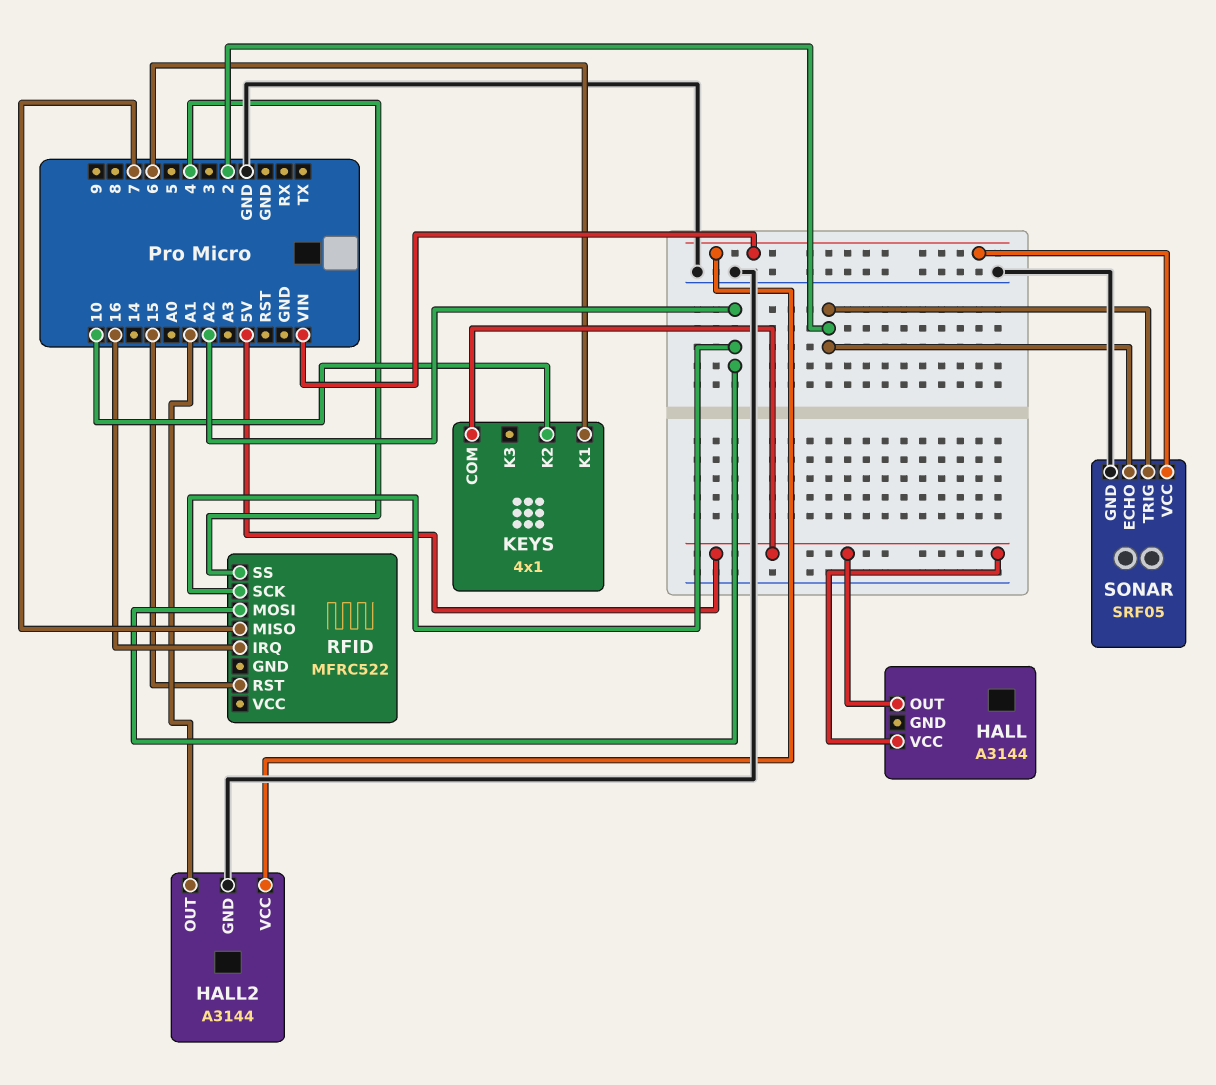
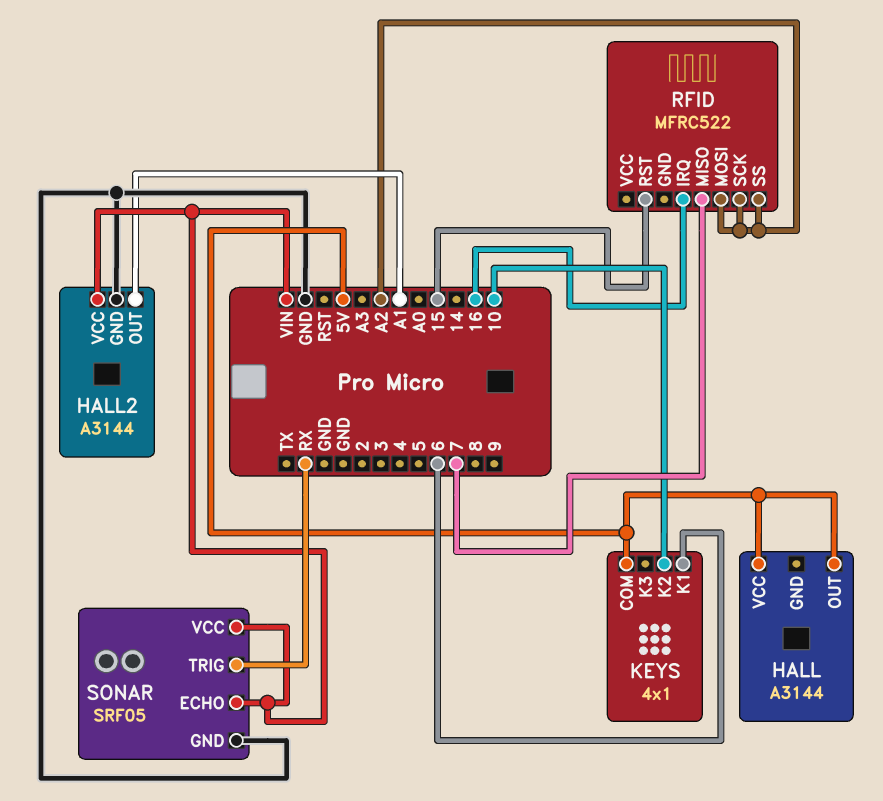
RFID pin SS: 4 -> A2
SONAR pin ECHO: 2 -> VIN
SONAR pin TRIG: 2 -> RX

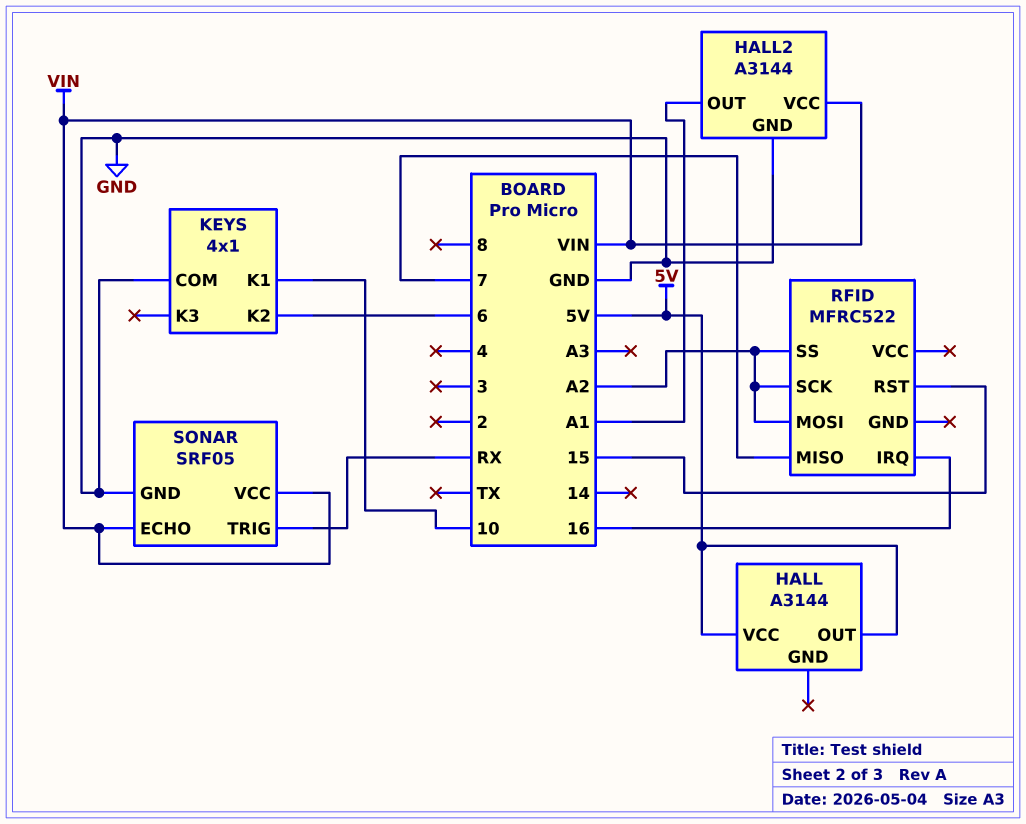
KEYS pin COM: 5V -> GND
KEYS pin K1: 6 -> 10
KEYS pin K2: 10 -> 6

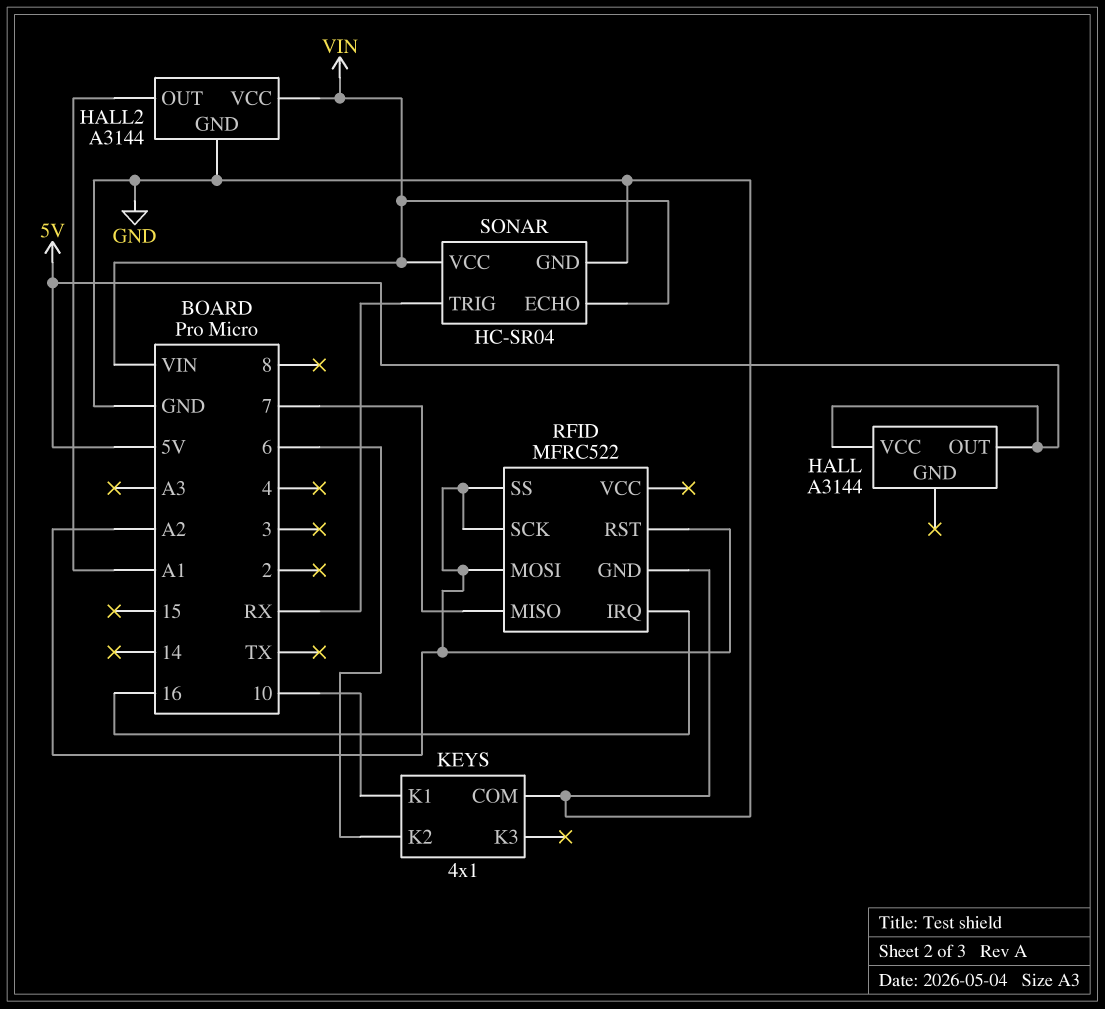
RFID pin GND: none -> GND
RFID pin RST: 15 -> A2
SONAR: SRF05 -> HC-SR04

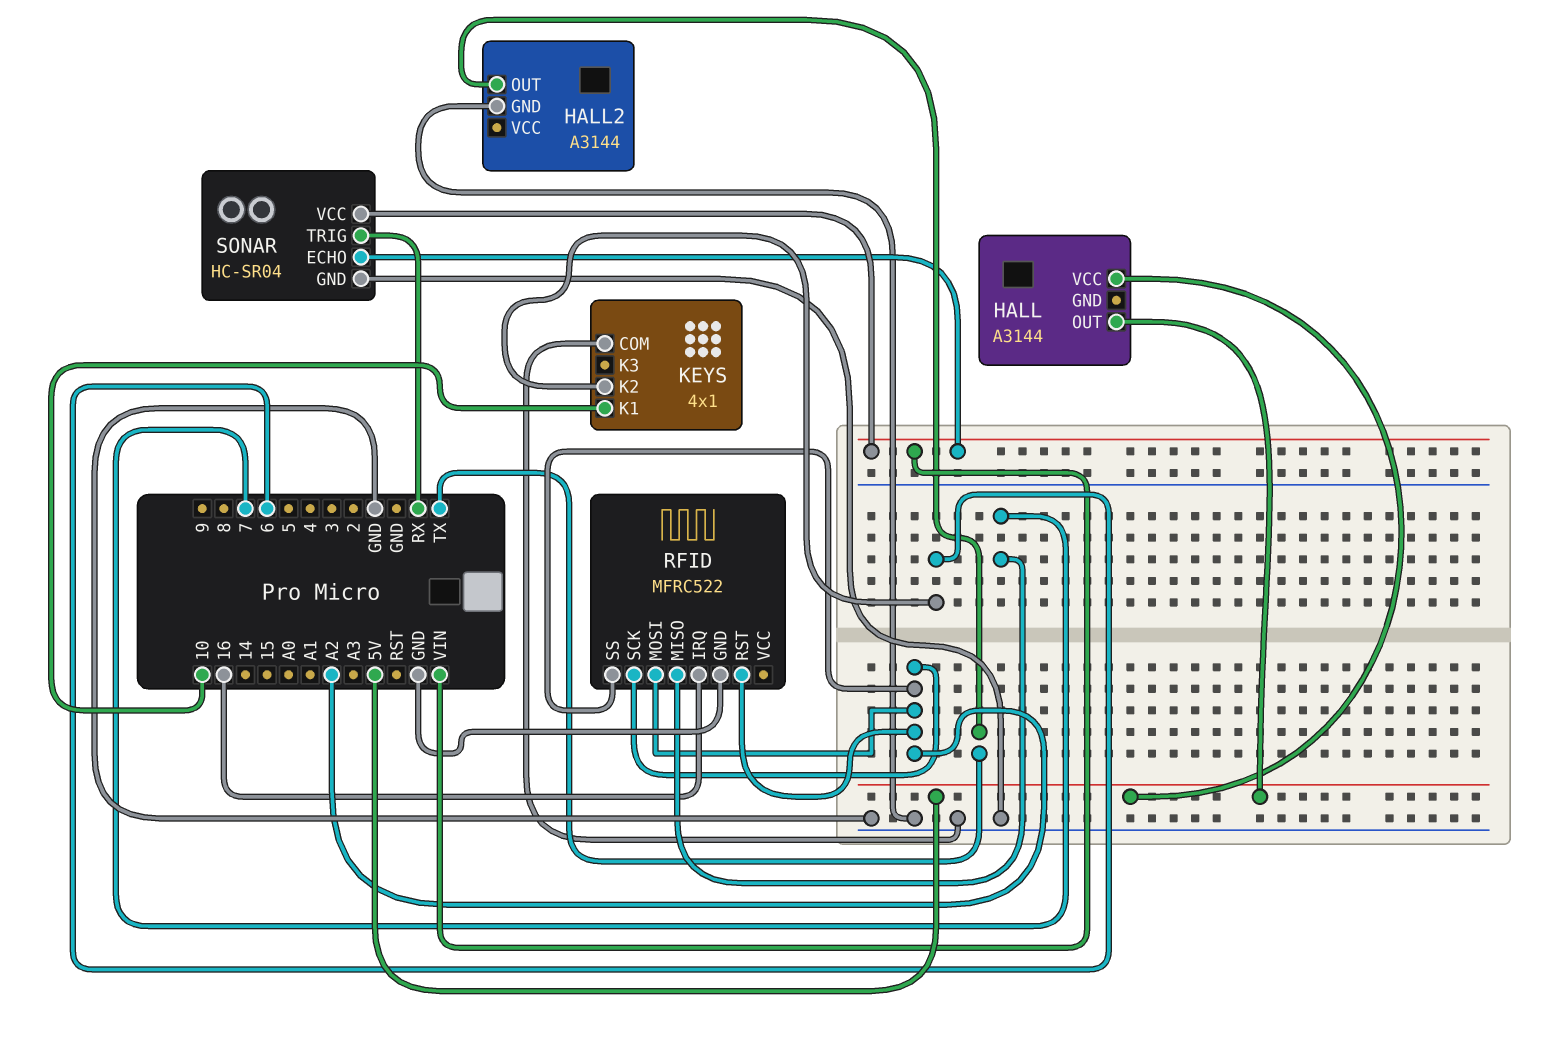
HALL2 pin OUT: A1 -> TX
HALL2 pin VCC: VIN -> none

